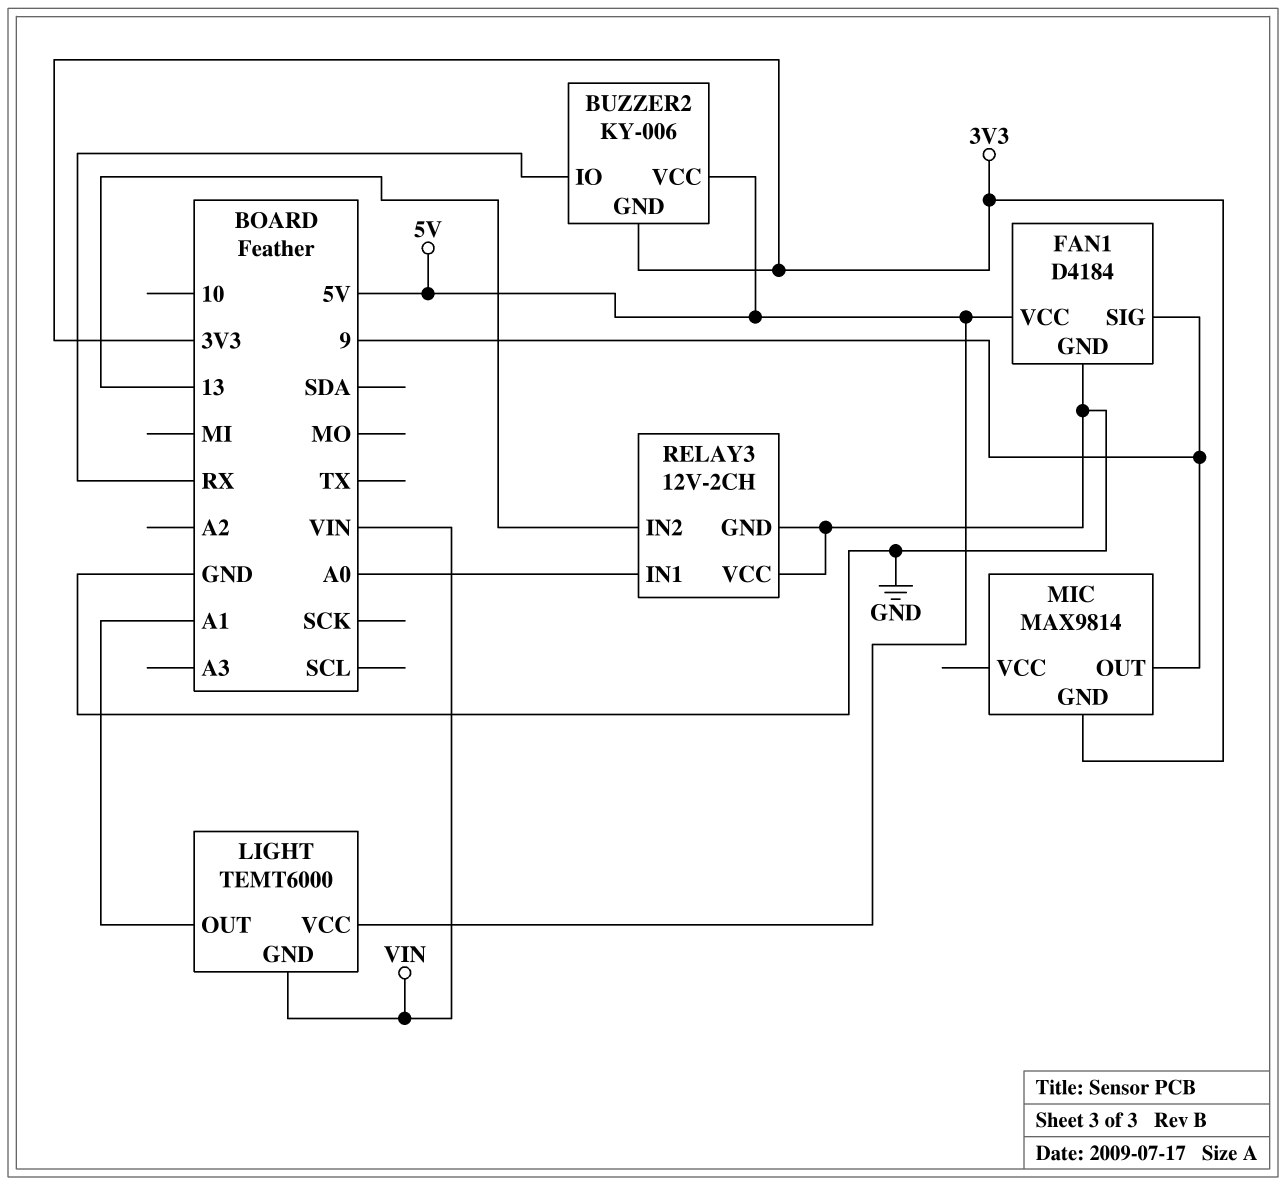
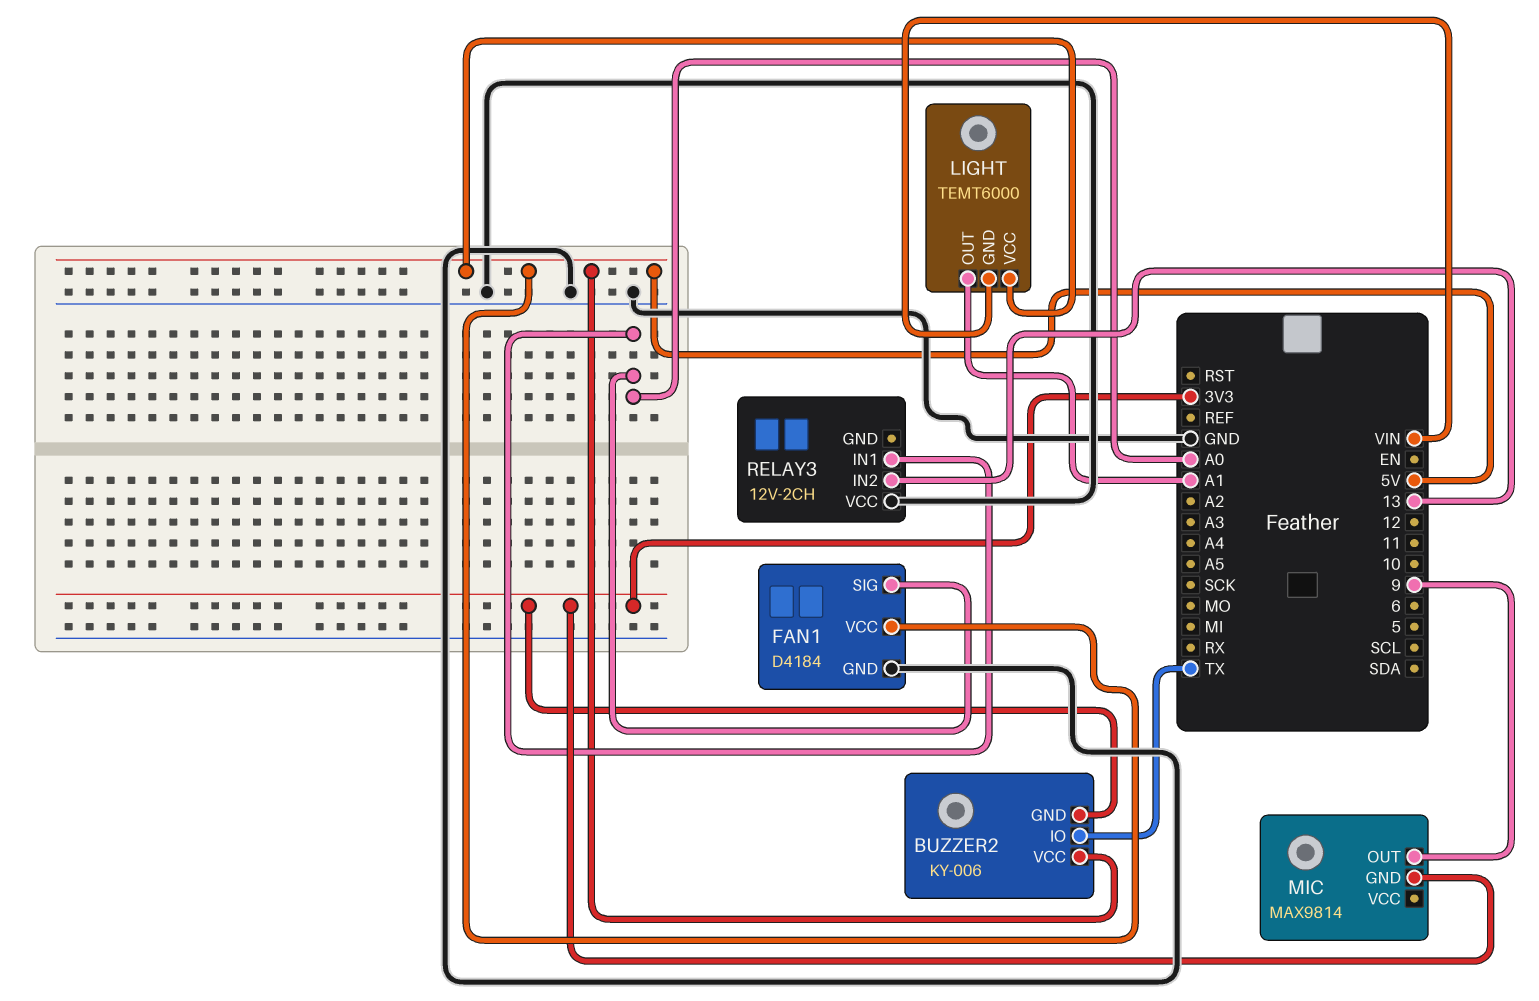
BUZZER2 pin IO: RX -> TX
FAN1 pin SIG: 9 -> A0
RELAY3 pin GND: GND -> none

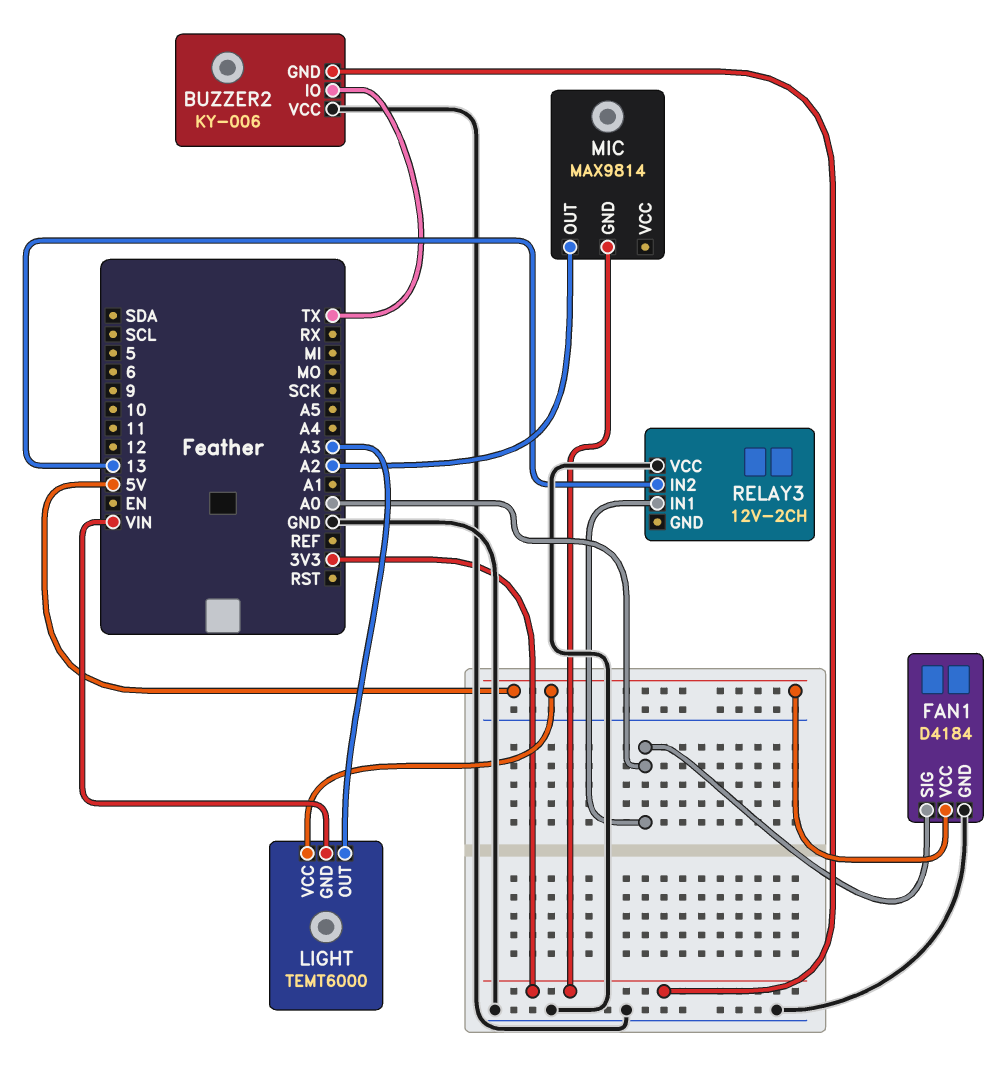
BUZZER2 pin VCC: 5V -> GND
LIGHT pin OUT: A1 -> A3
MIC pin OUT: 9 -> A2

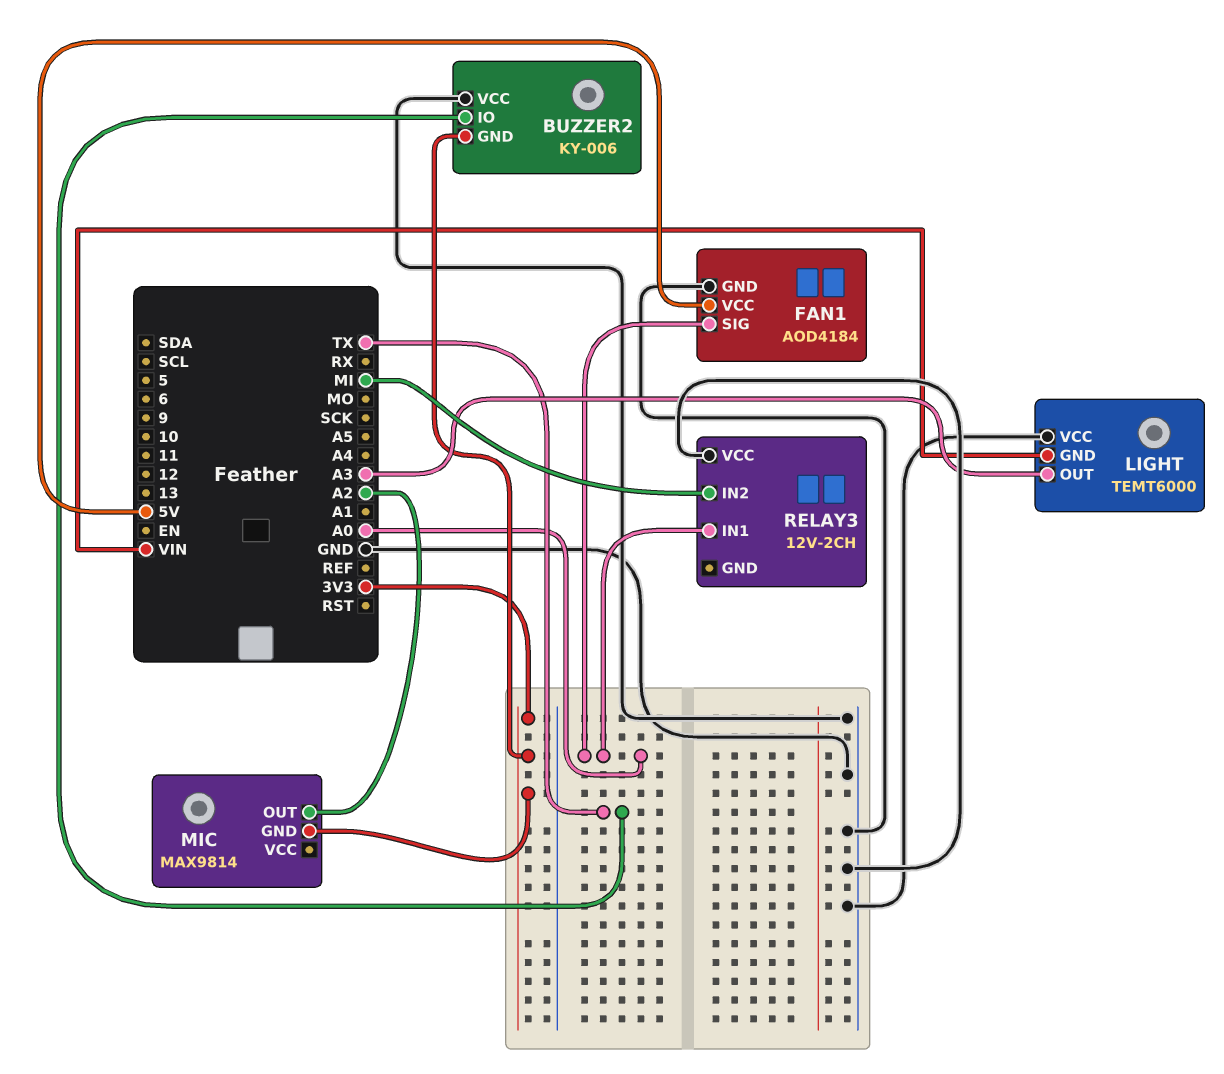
FAN1: D4184 -> AOD4184
LIGHT pin VCC: 5V -> GND
RELAY3 pin IN2: 13 -> MI

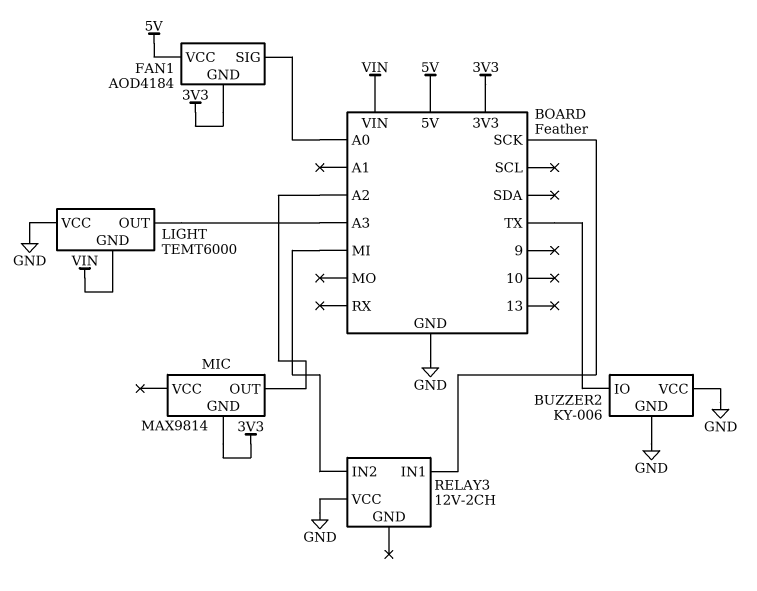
BUZZER2 pin GND: 3V3 -> GND
FAN1 pin GND: GND -> 3V3
RELAY3 pin IN1: A0 -> SCK

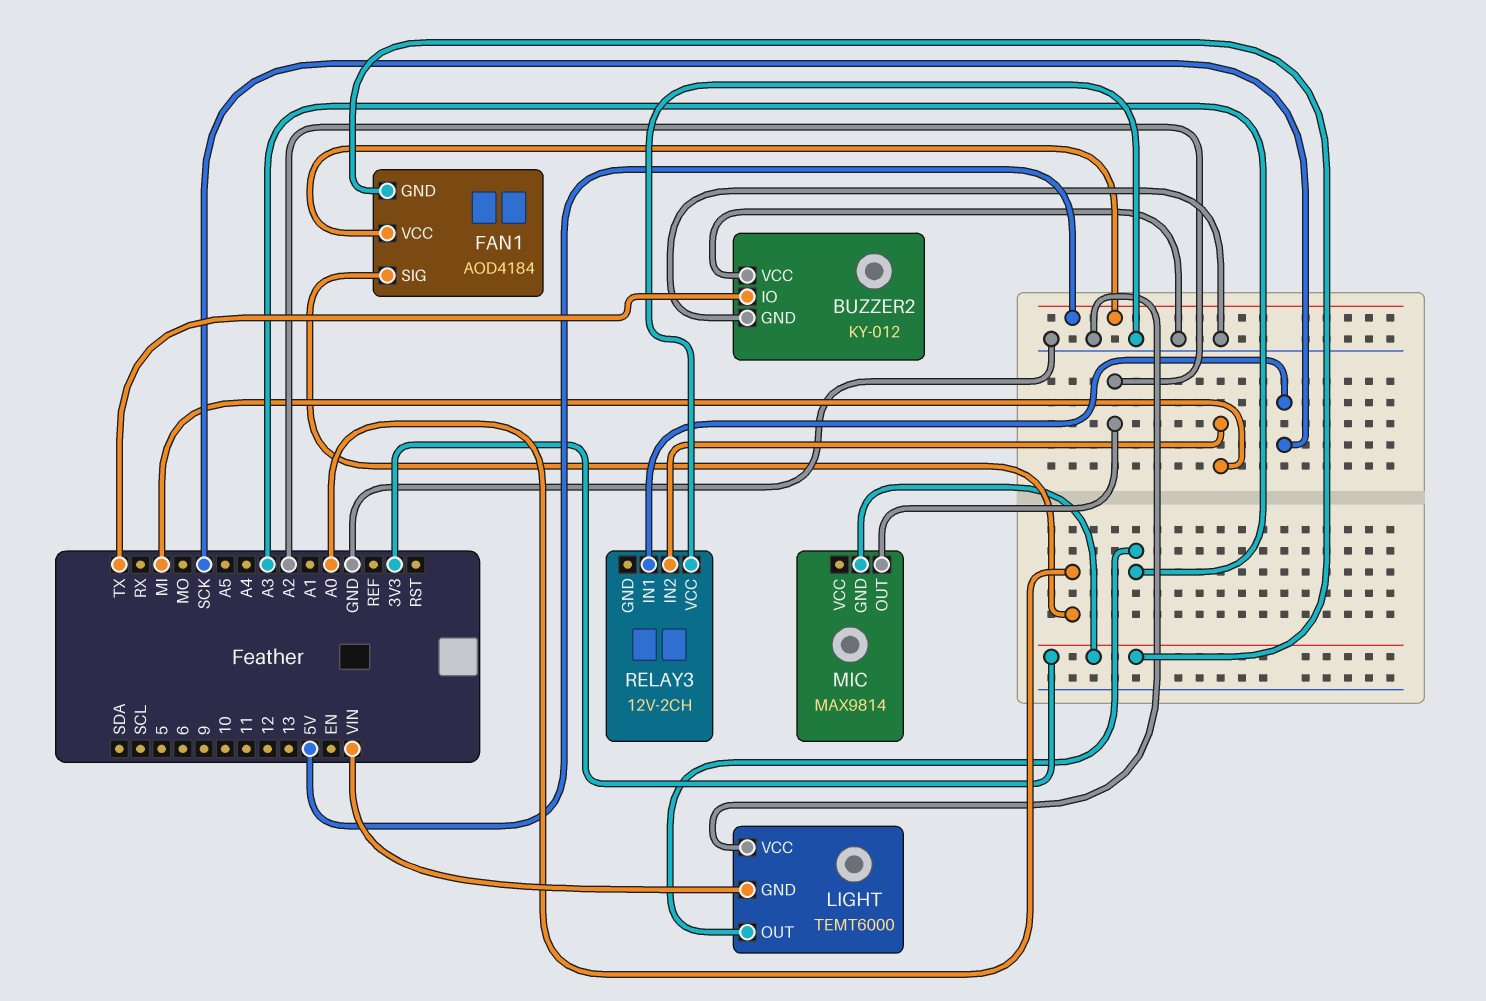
BUZZER2: KY-006 -> KY-012

